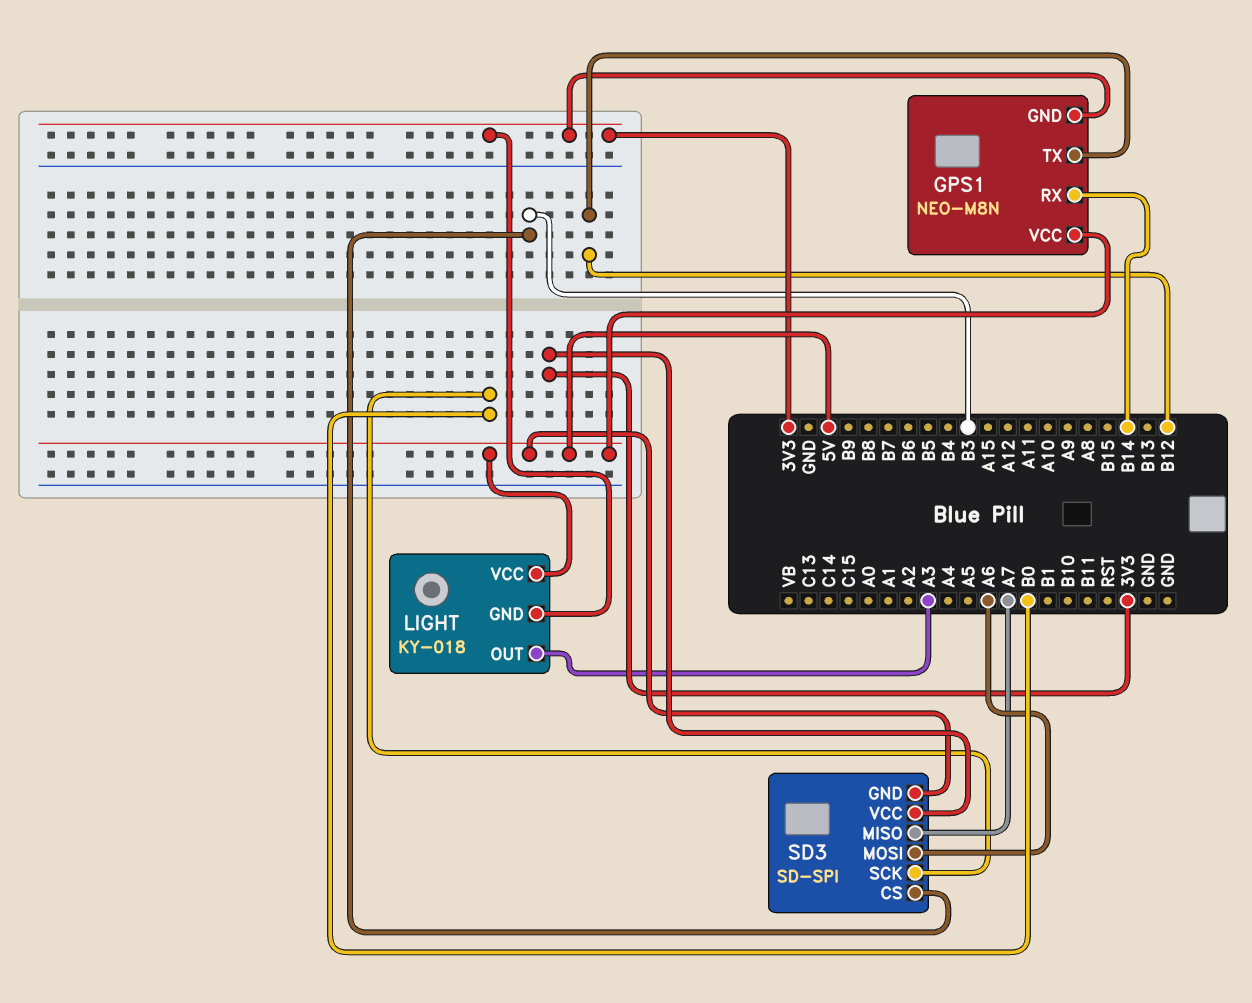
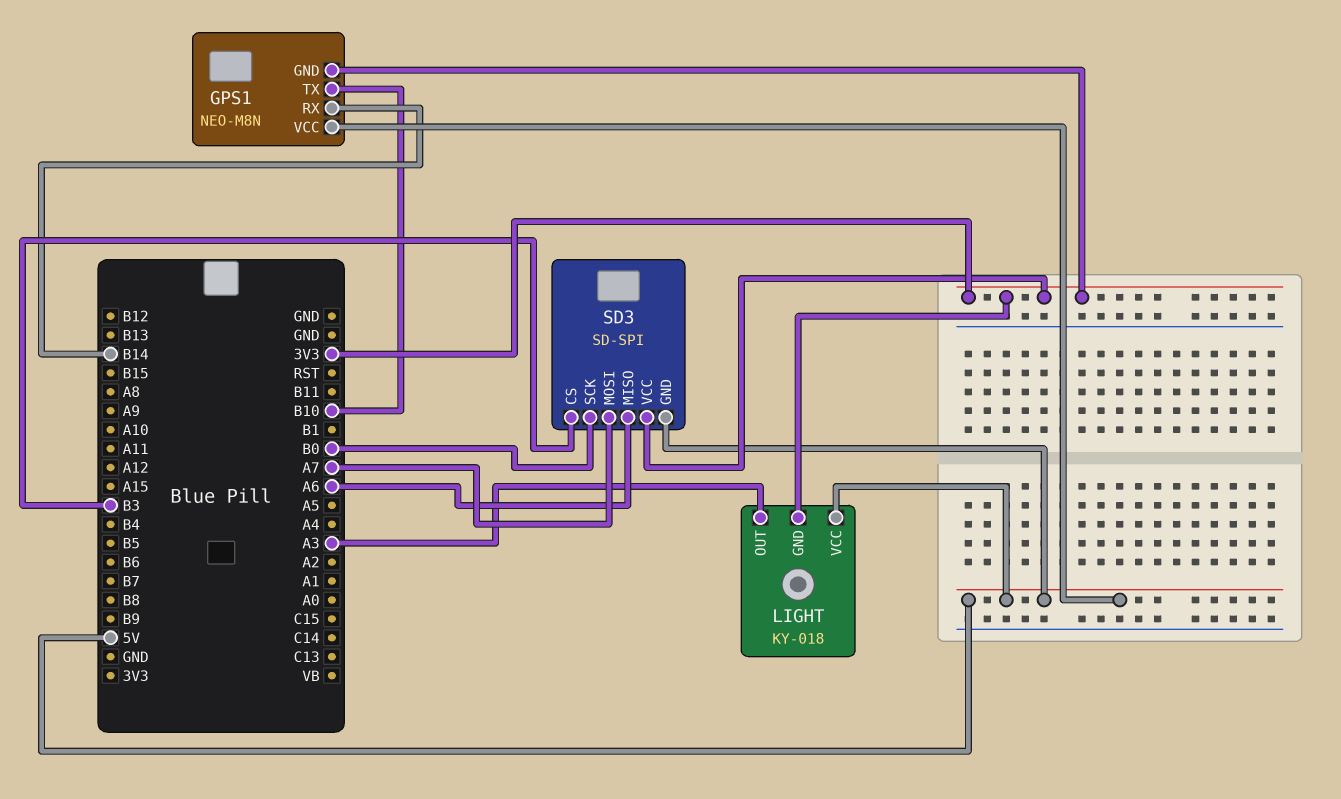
GPS1 pin TX: B12 -> B10
SD3 pin MISO: A7 -> A6
SD3 pin MOSI: A6 -> A7

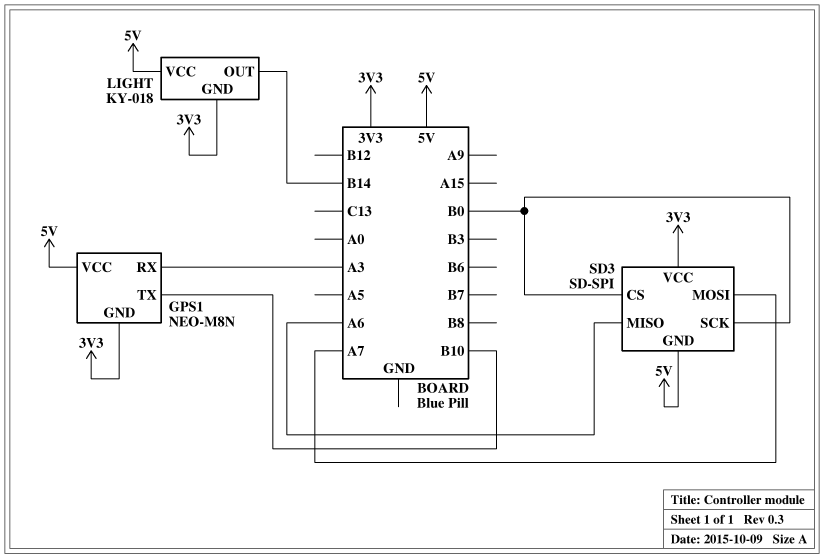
GPS1 pin RX: B14 -> A3
LIGHT pin OUT: A3 -> B14
SD3 pin CS: B3 -> B0

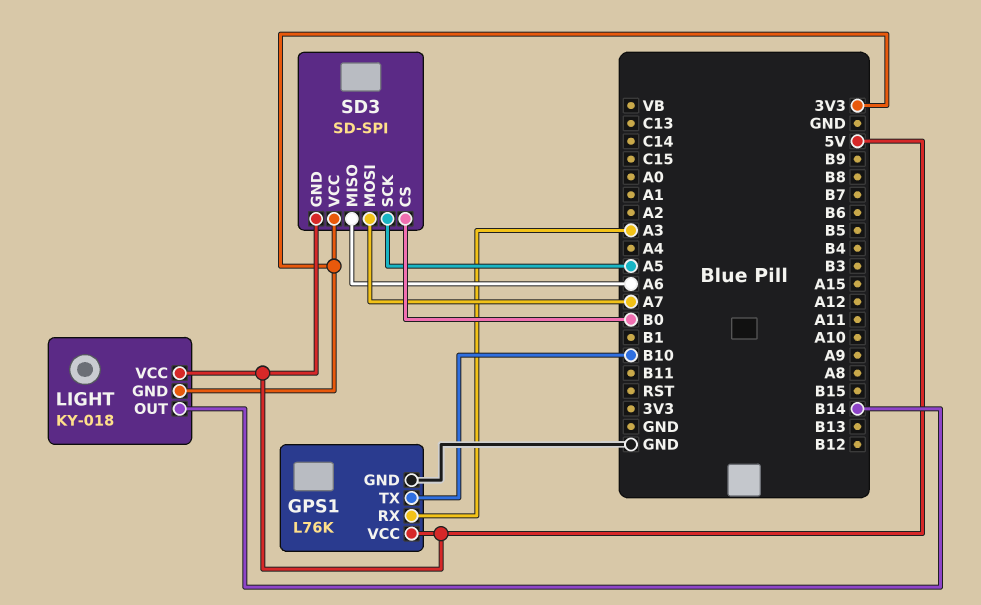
GPS1: NEO-M8N -> L76K
GPS1 pin GND: 3V3 -> GND
SD3 pin SCK: B0 -> A5

